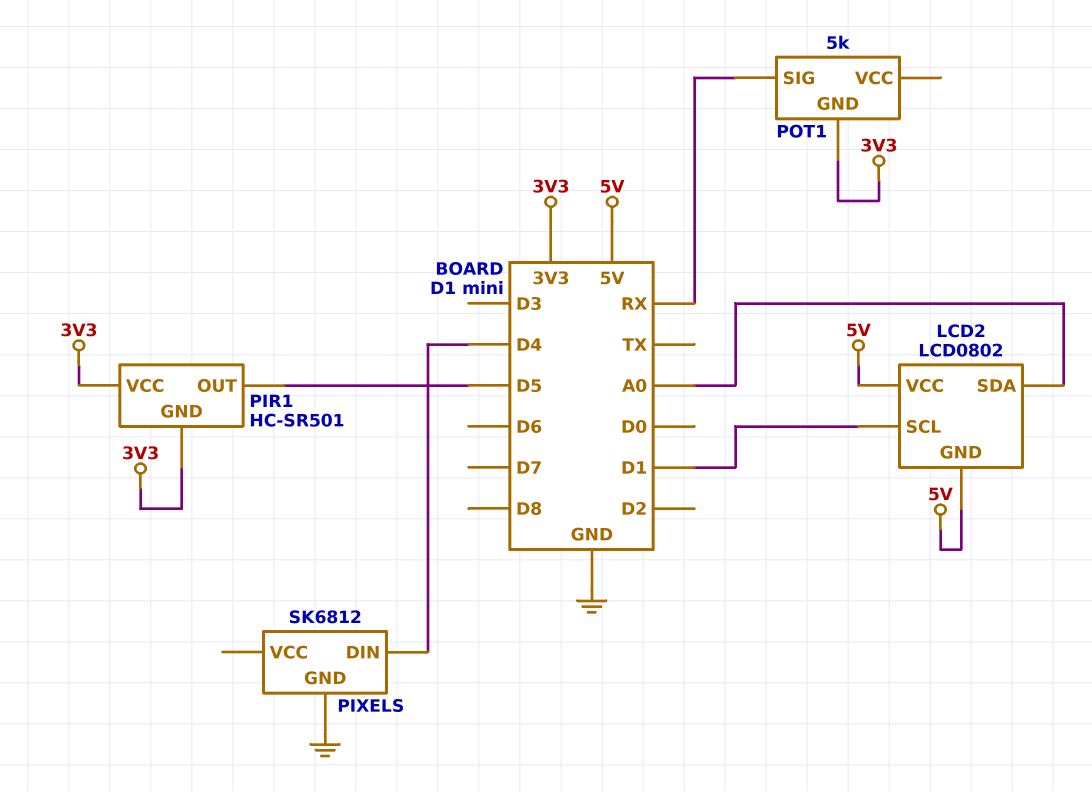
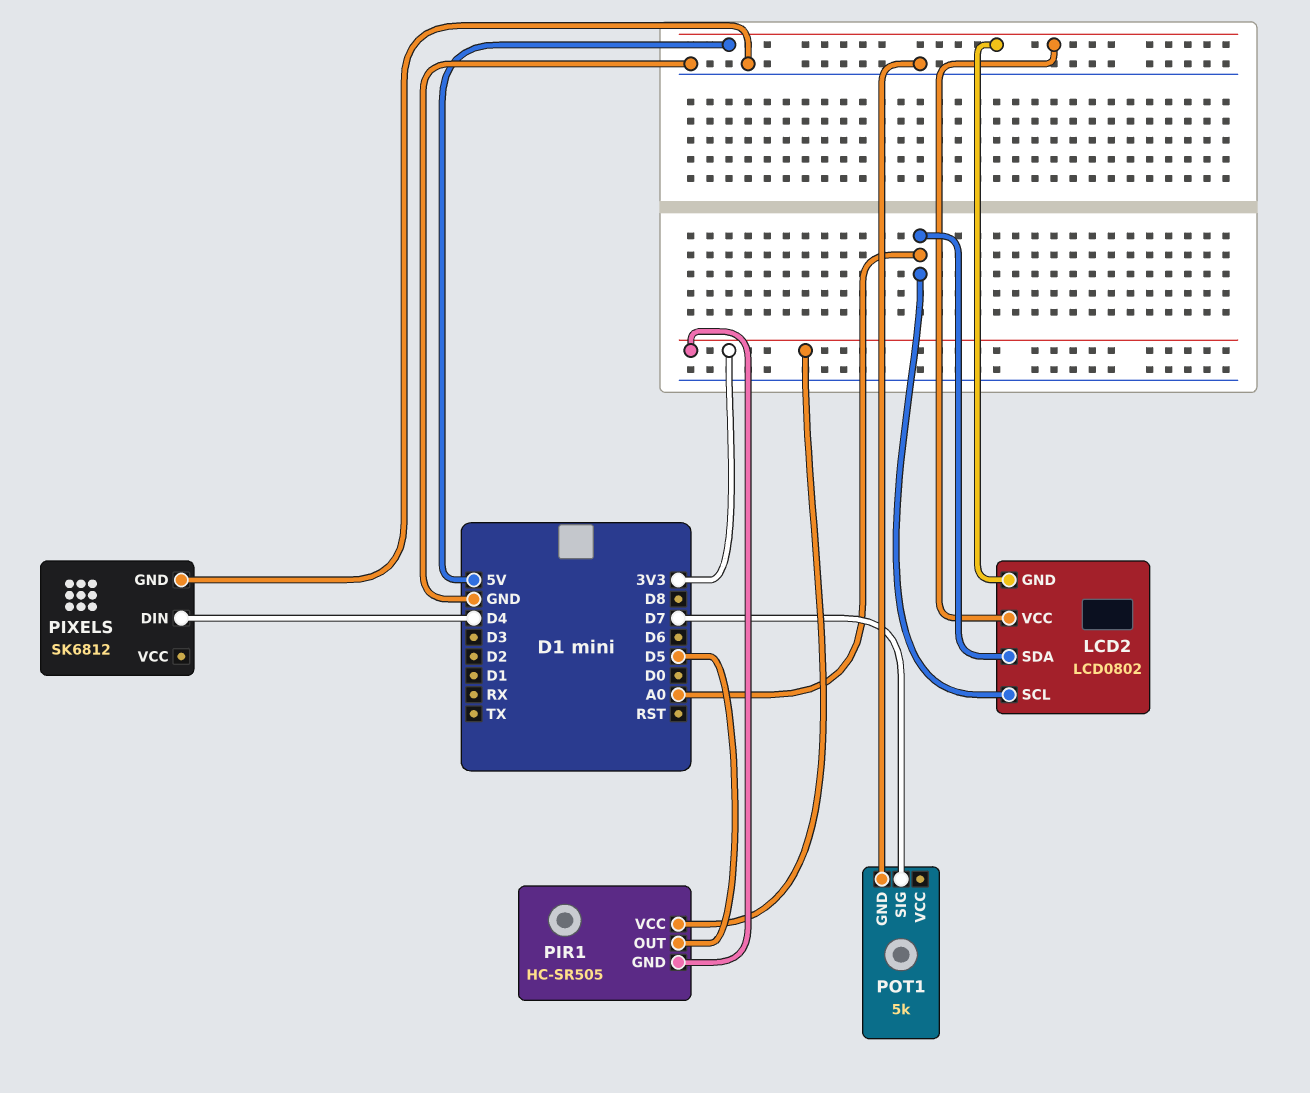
LCD2 pin SCL: D1 -> A0
PIR1: HC-SR501 -> HC-SR505
POT1 pin GND: 3V3 -> GND
POT1 pin SIG: RX -> D7

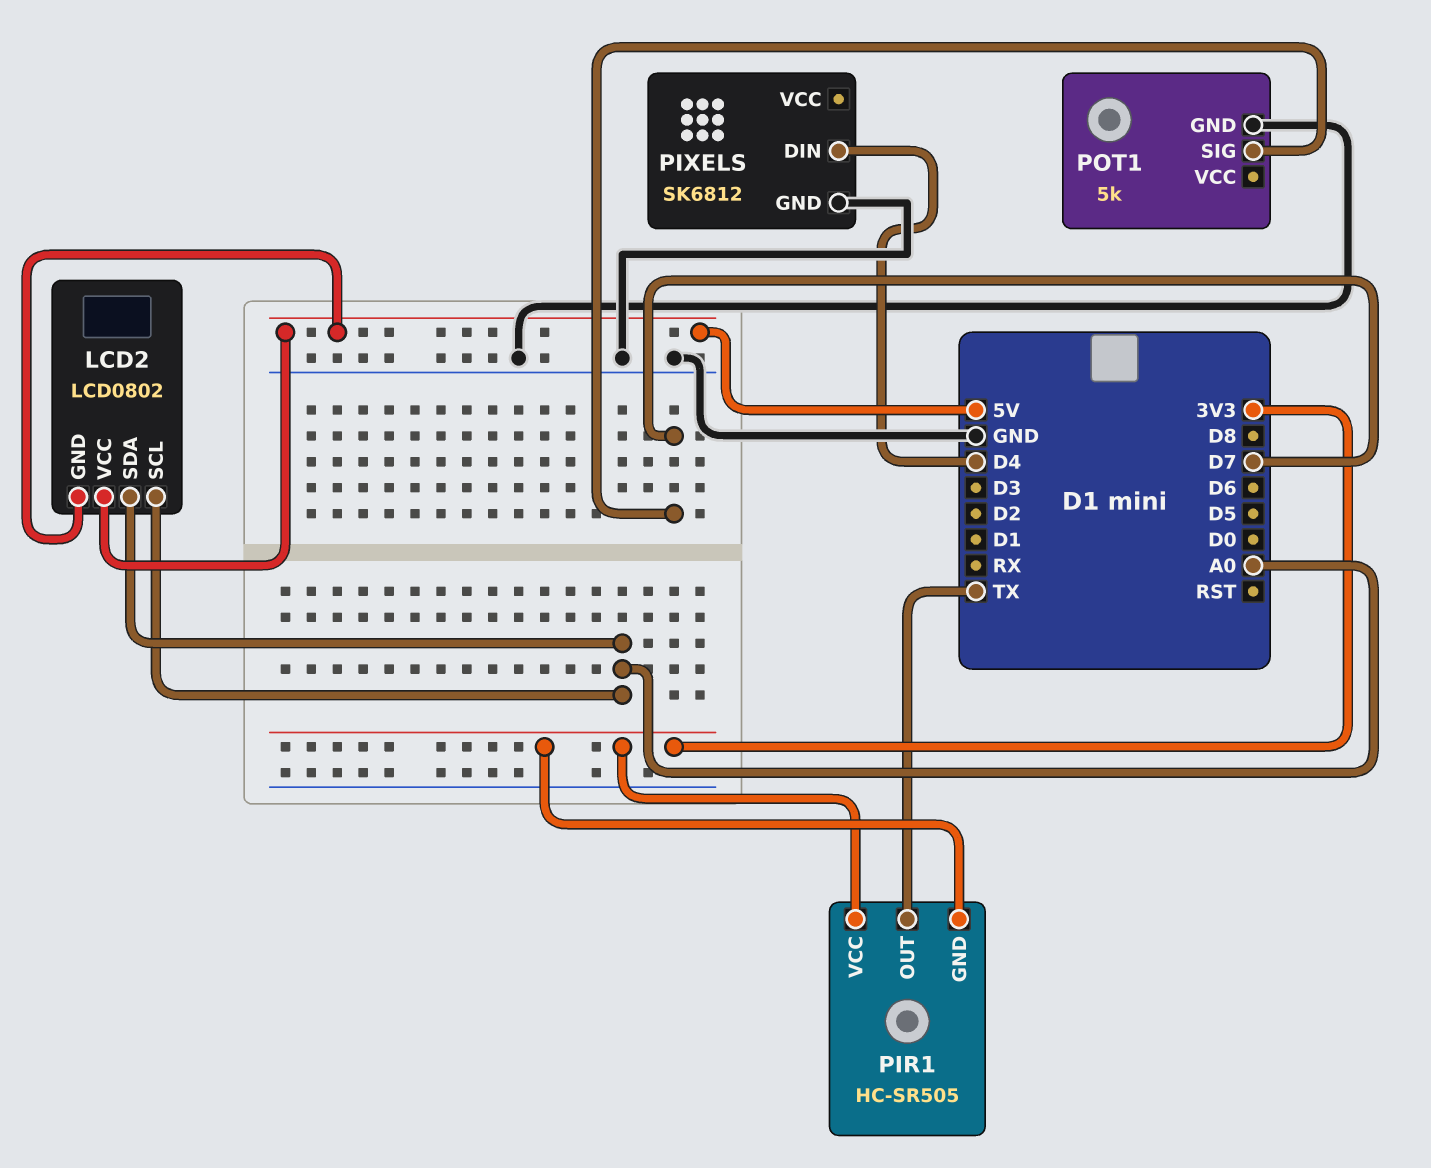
PIR1 pin OUT: D5 -> TX

